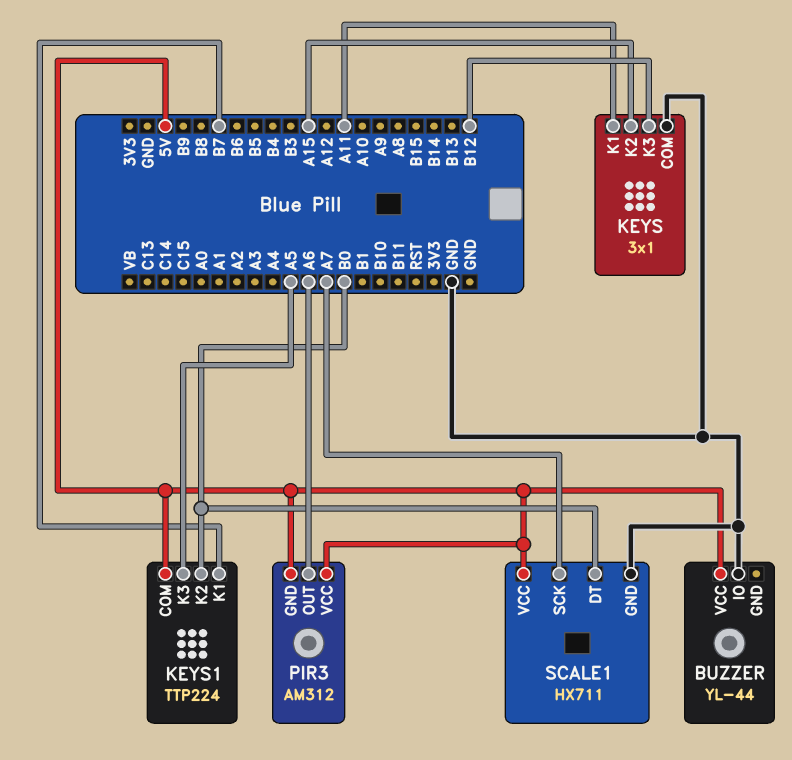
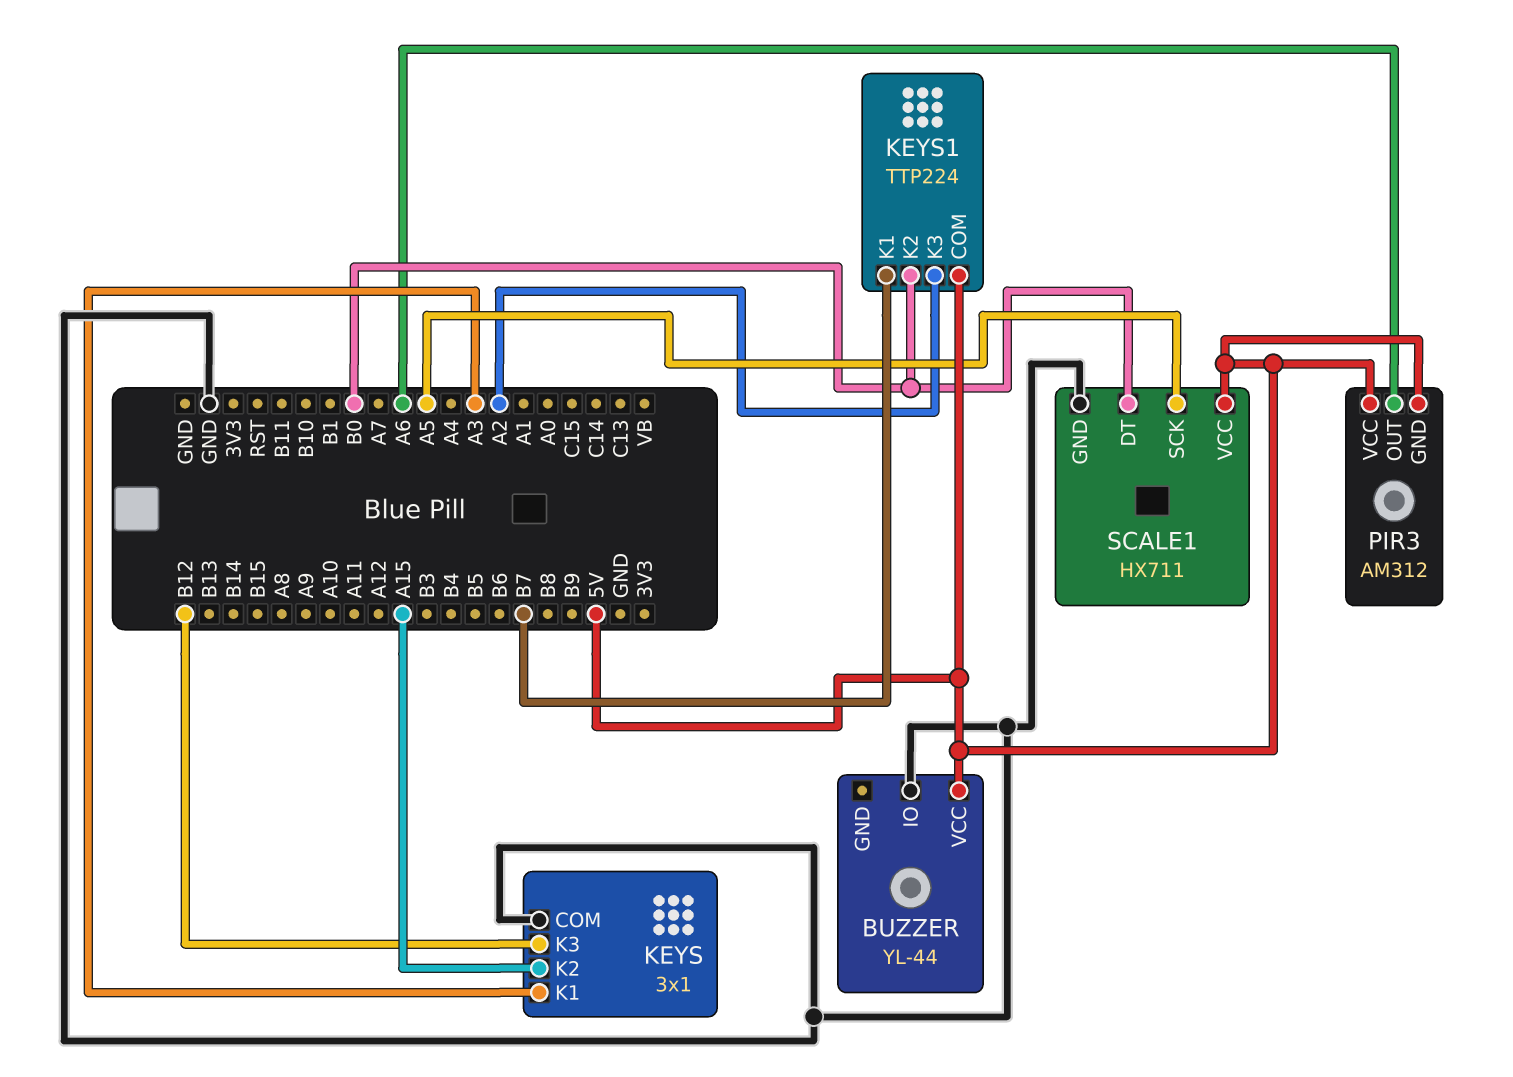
KEYS pin K1: A11 -> A3
KEYS1 pin K3: A5 -> A2
SCALE1 pin SCK: A7 -> A5

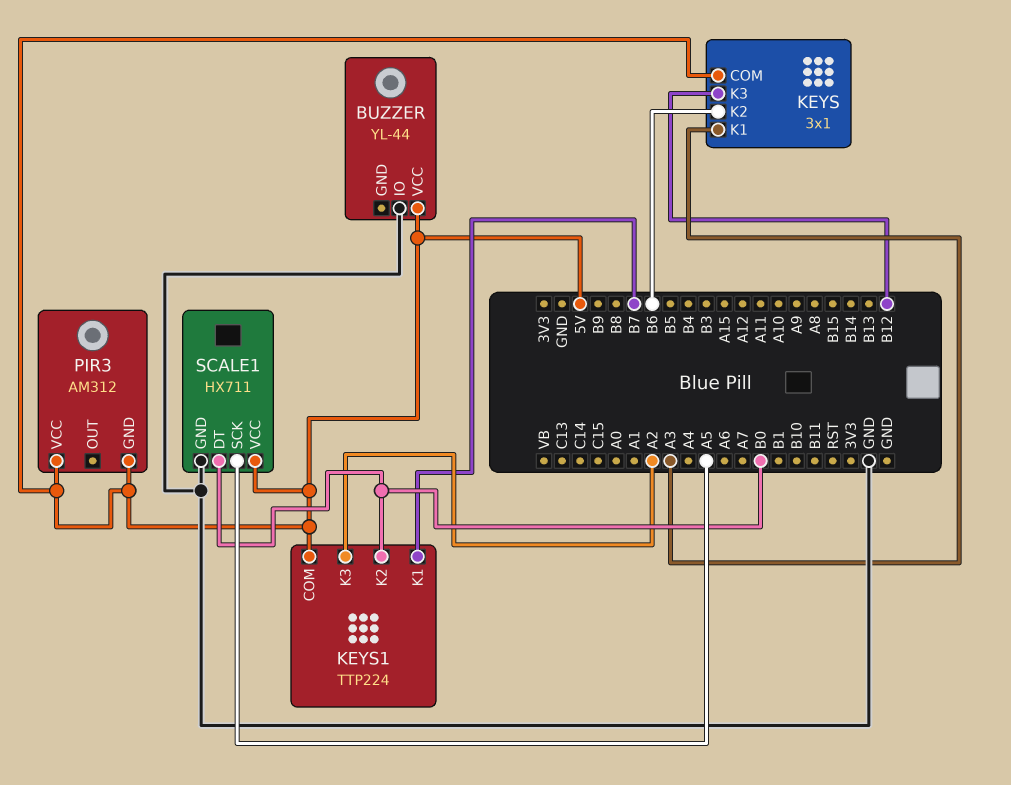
KEYS pin COM: GND -> 5V
KEYS pin K2: A15 -> B6
PIR3 pin OUT: A6 -> none

